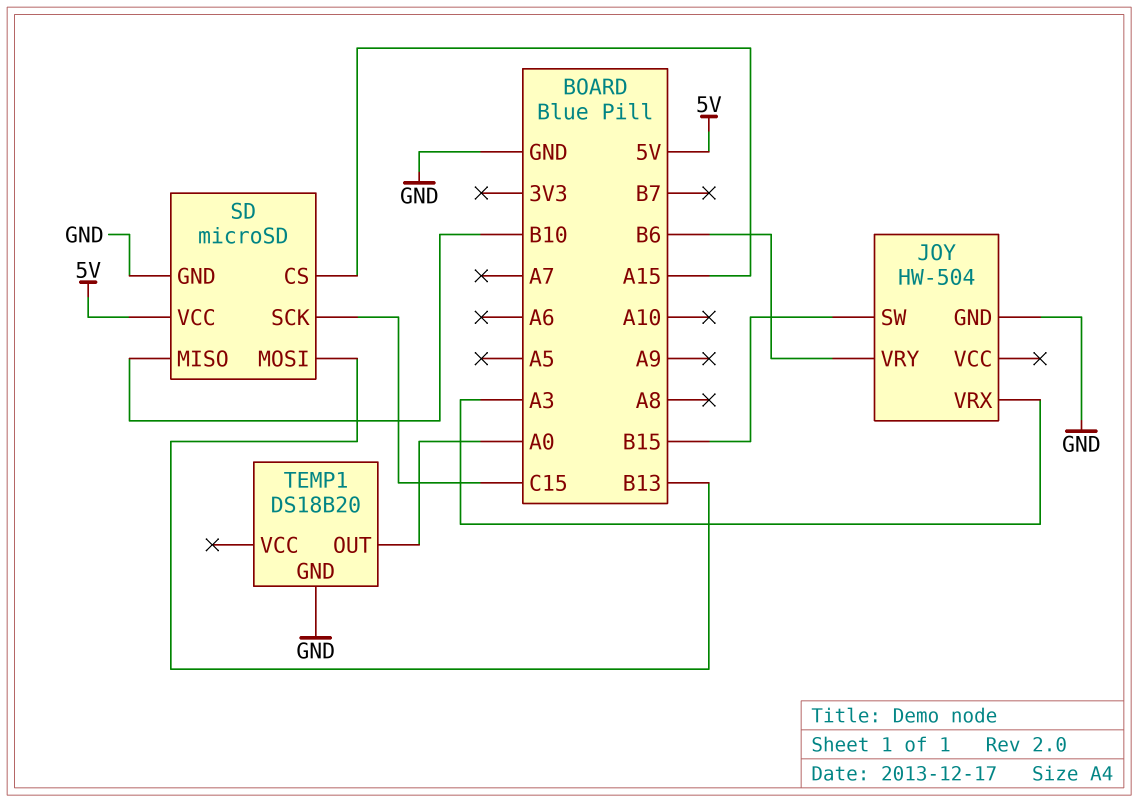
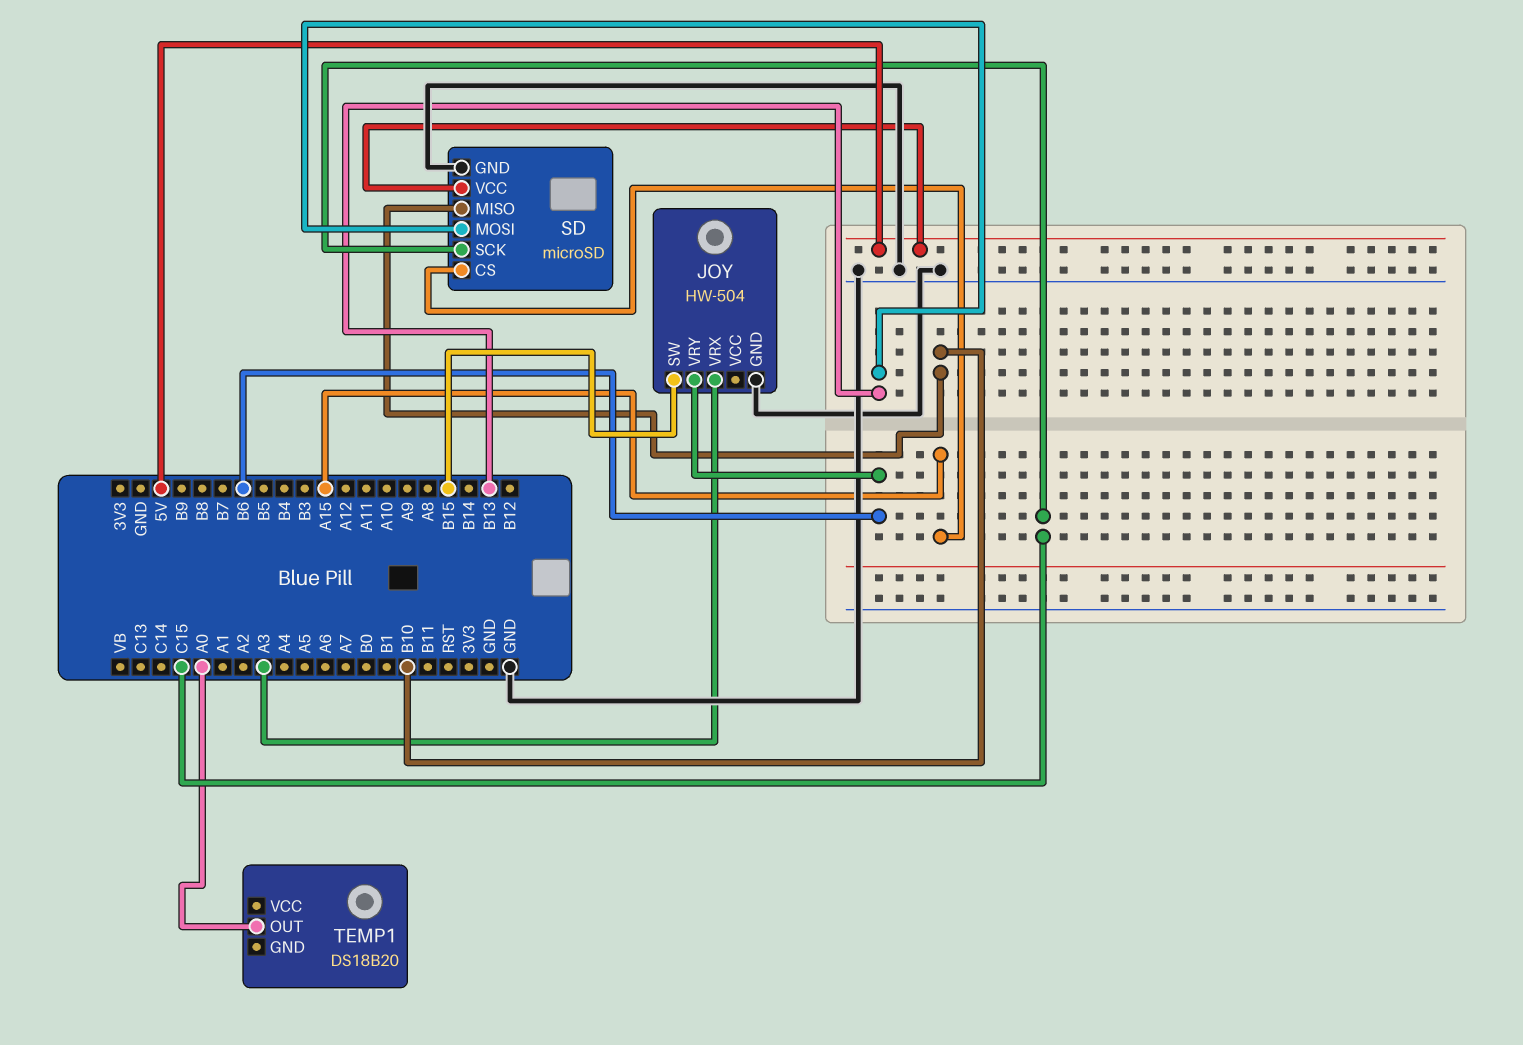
TEMP1 pin GND: GND -> none

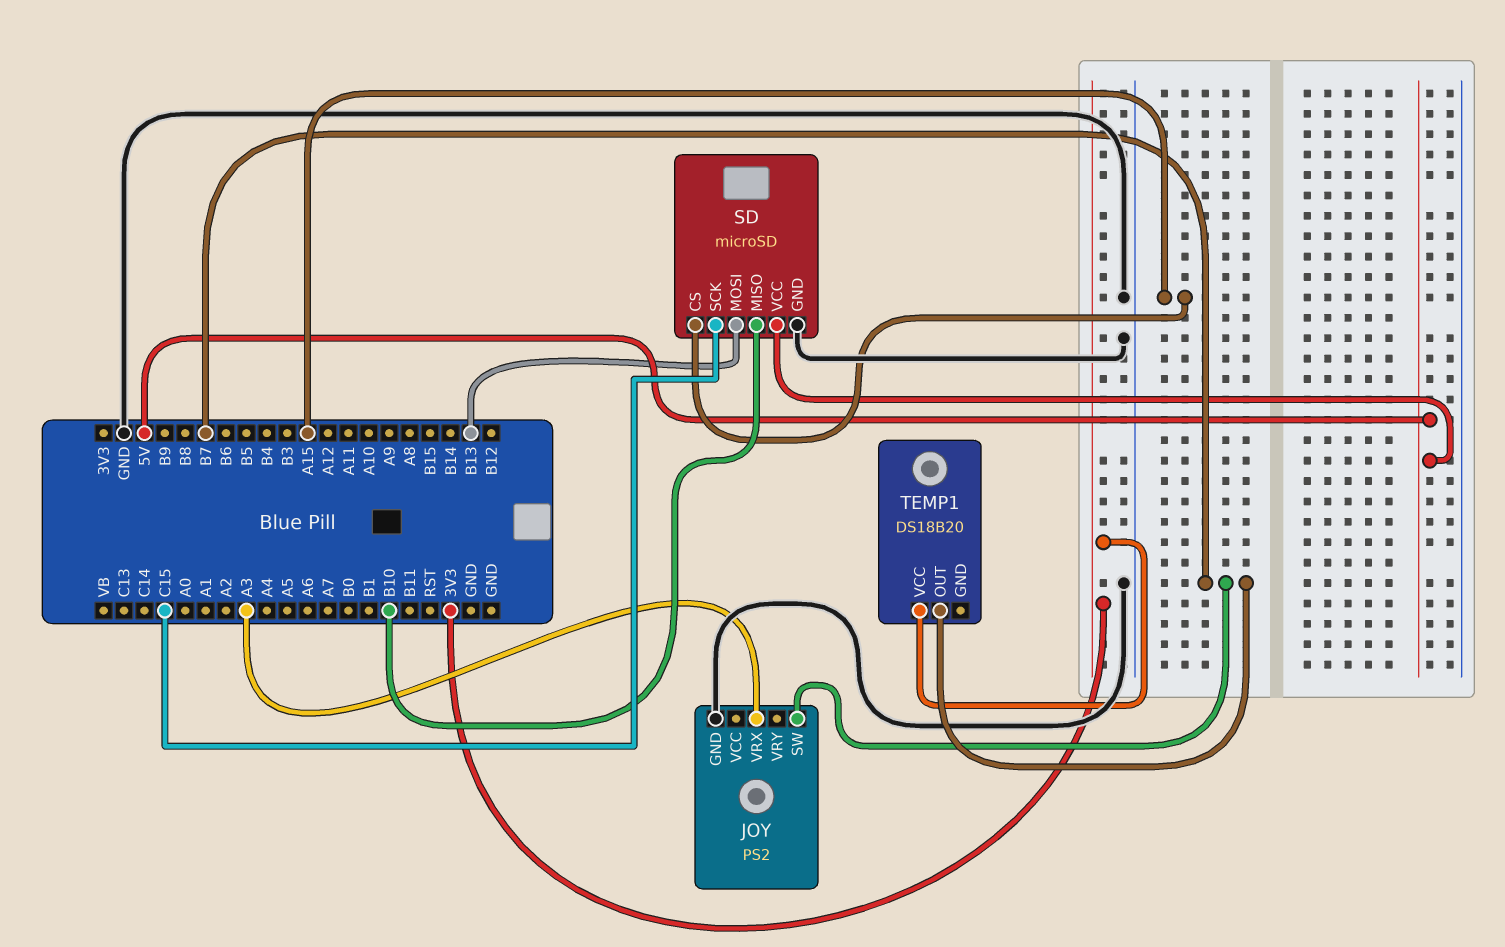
JOY: HW-504 -> PS2
JOY pin SW: B15 -> B7
JOY pin VRY: B6 -> none
TEMP1 pin OUT: A0 -> B7
TEMP1 pin VCC: none -> 3V3

